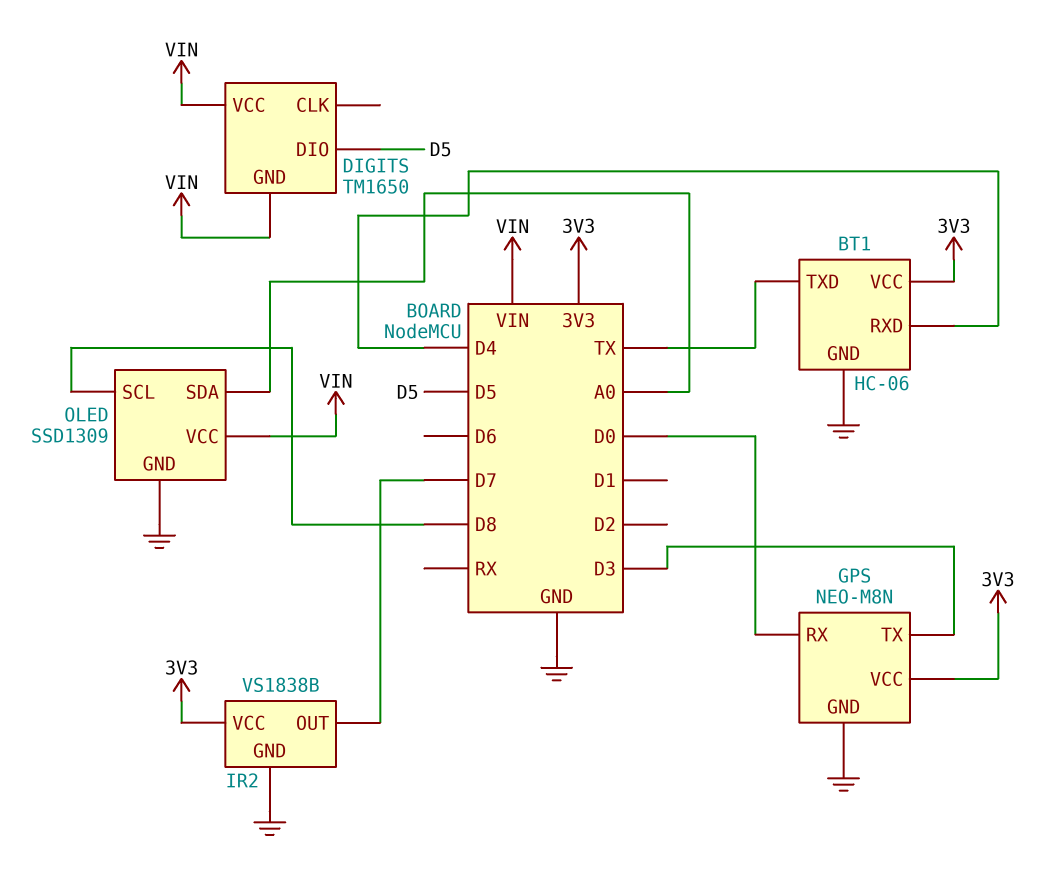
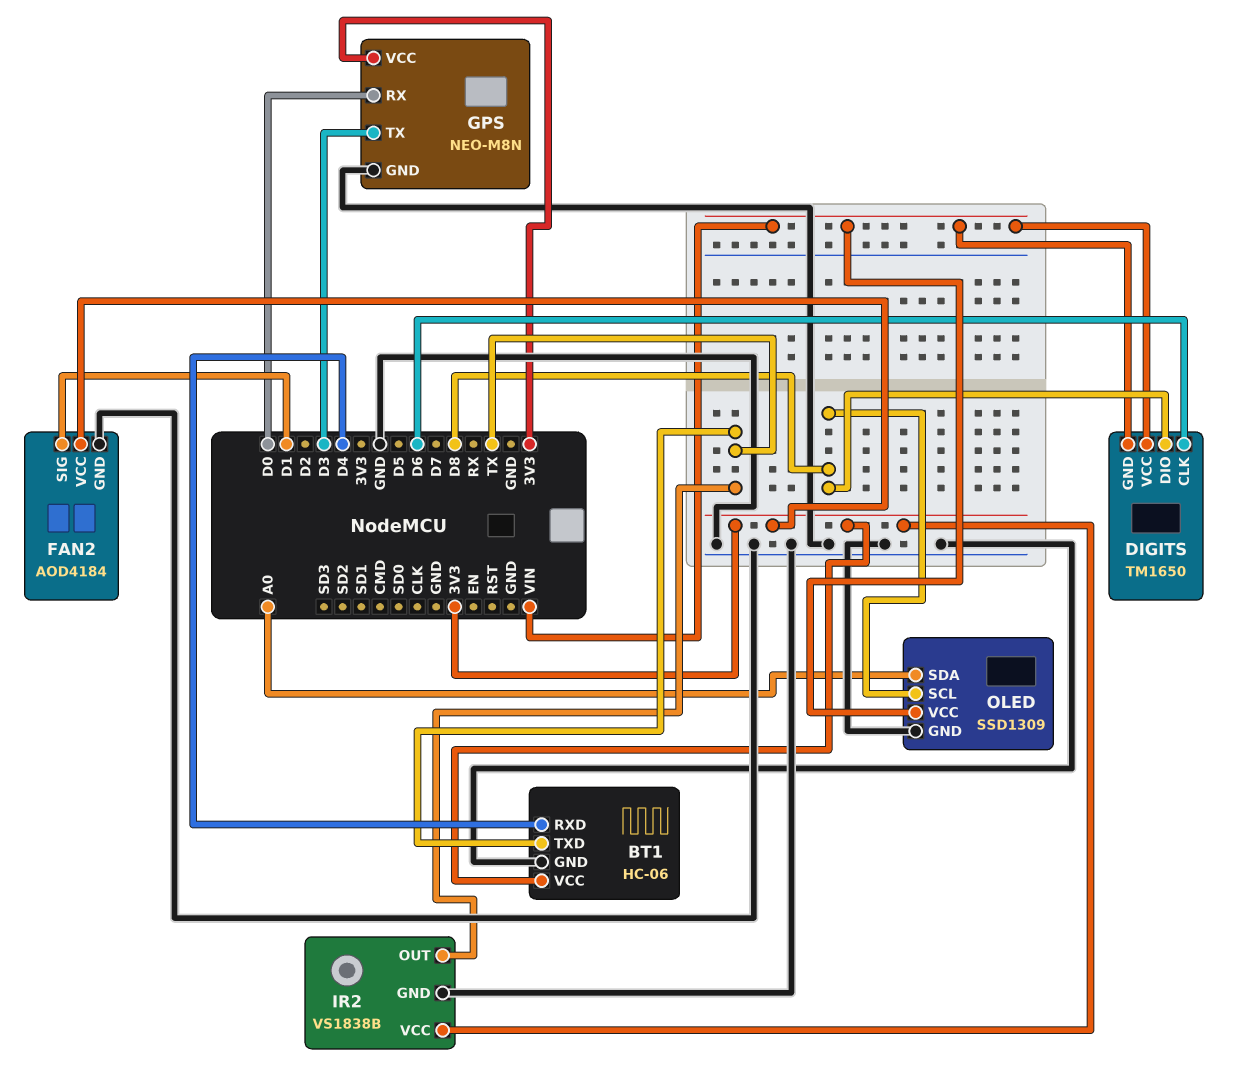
DIGITS pin CLK: none -> D6
DIGITS pin DIO: D5 -> D8
FAN2: none -> AOD4184
FAN2 pin GND: none -> GND
FAN2 pin SIG: none -> D1
FAN2 pin VCC: none -> 3V3
IR2 pin OUT: D7 -> TX

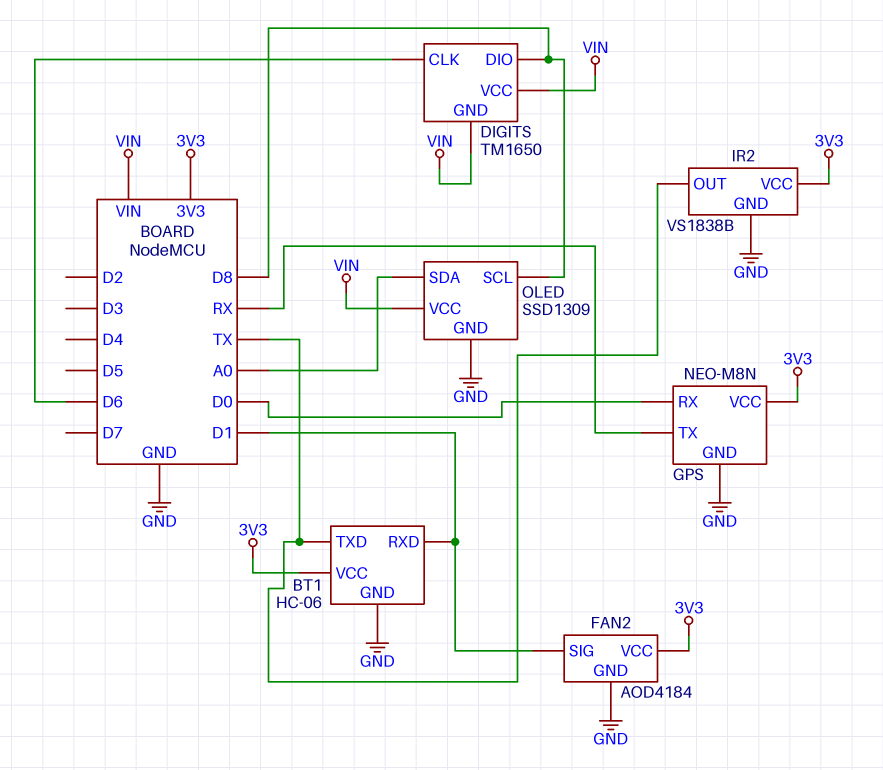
BT1 pin RXD: D4 -> D1
GPS pin TX: D3 -> RX

